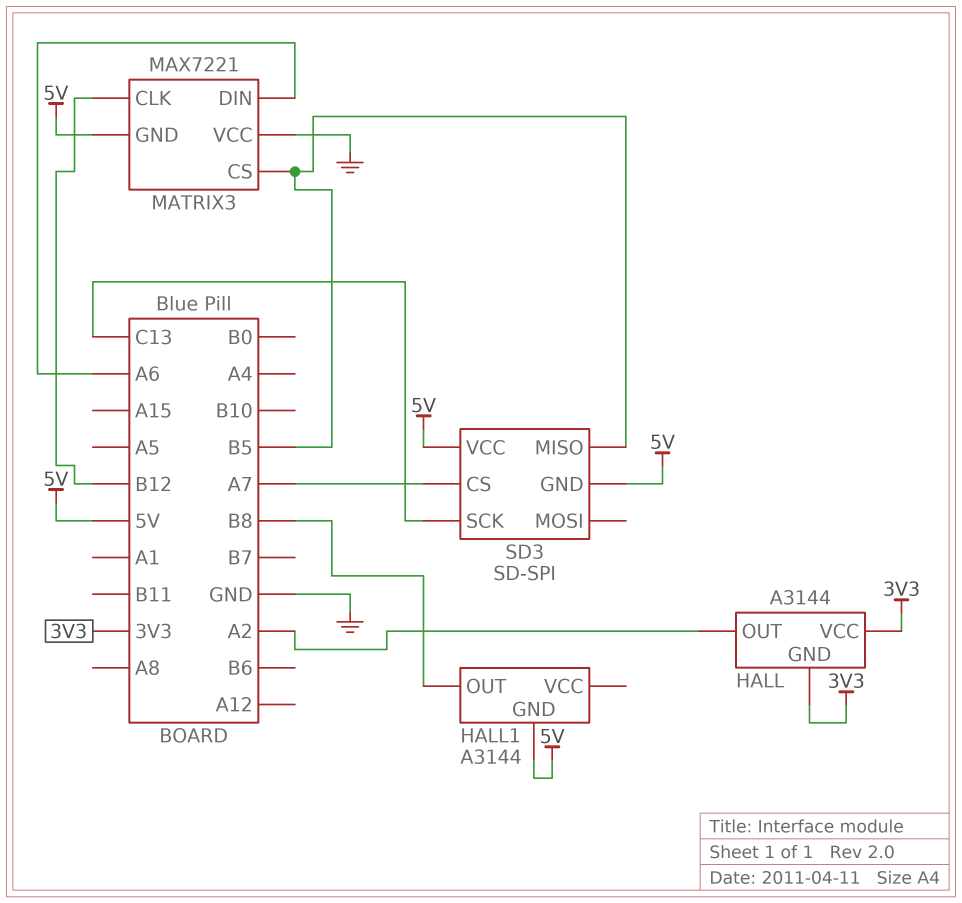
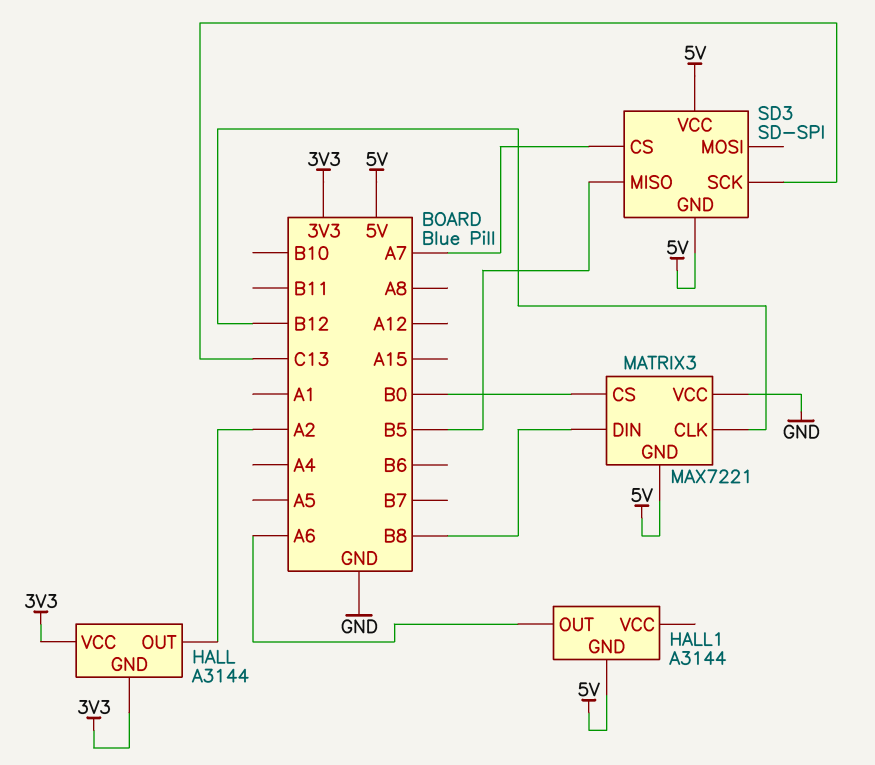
HALL1 pin OUT: B8 -> A6
MATRIX3 pin CS: B5 -> B0
MATRIX3 pin DIN: A6 -> B8

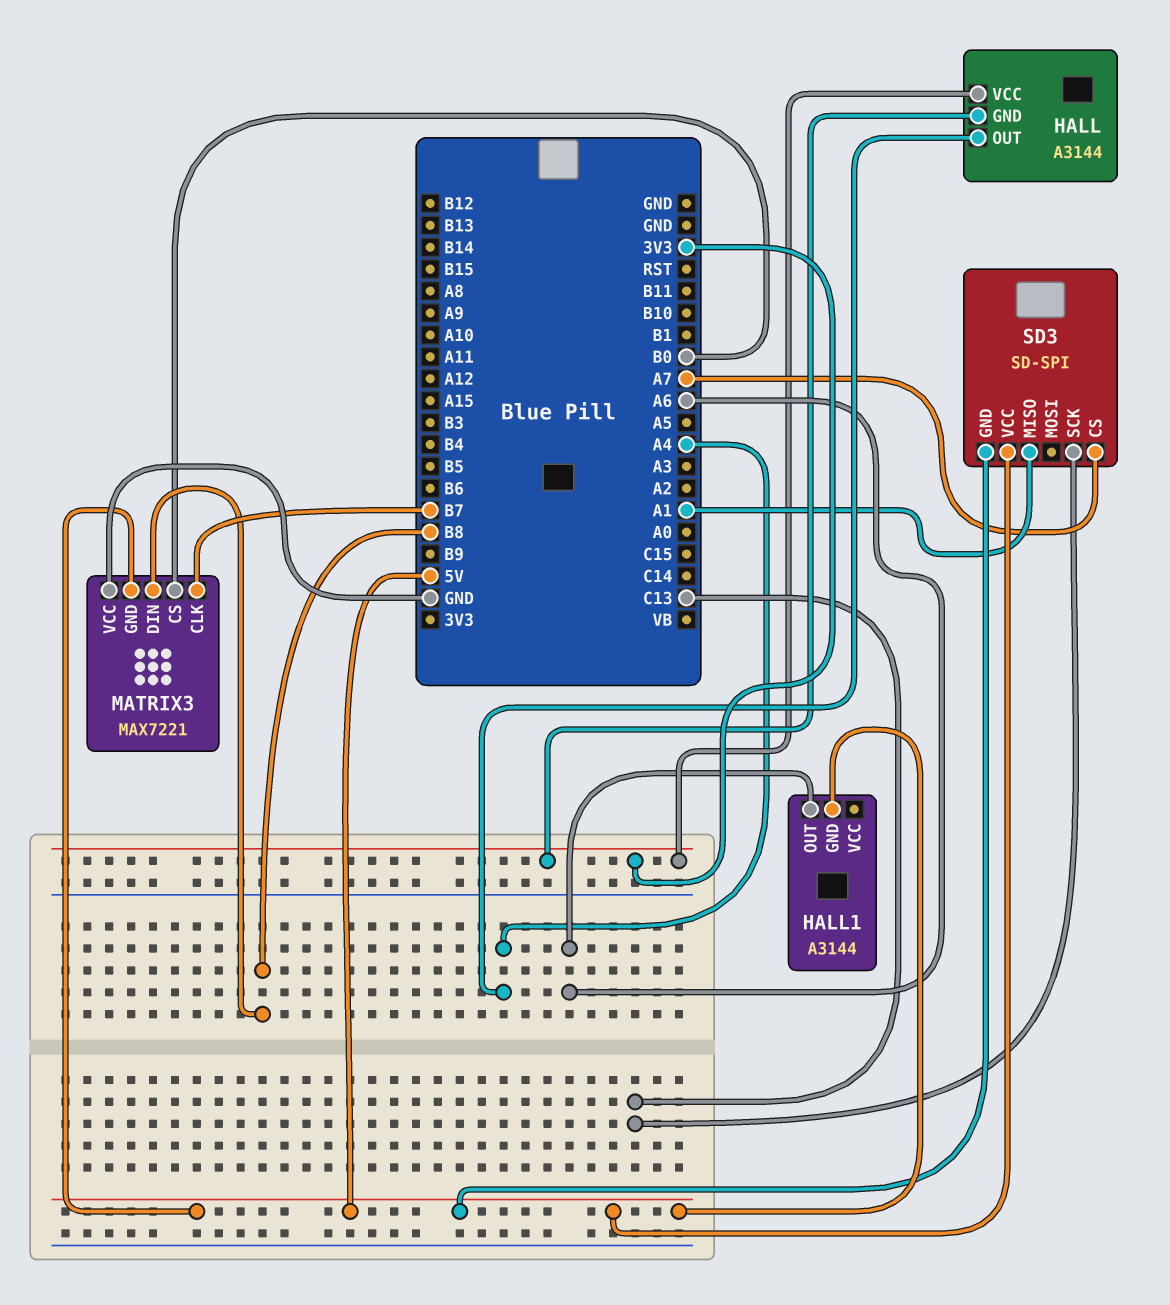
HALL pin OUT: A2 -> A4
MATRIX3 pin CLK: B12 -> B7
SD3 pin MISO: B5 -> A1

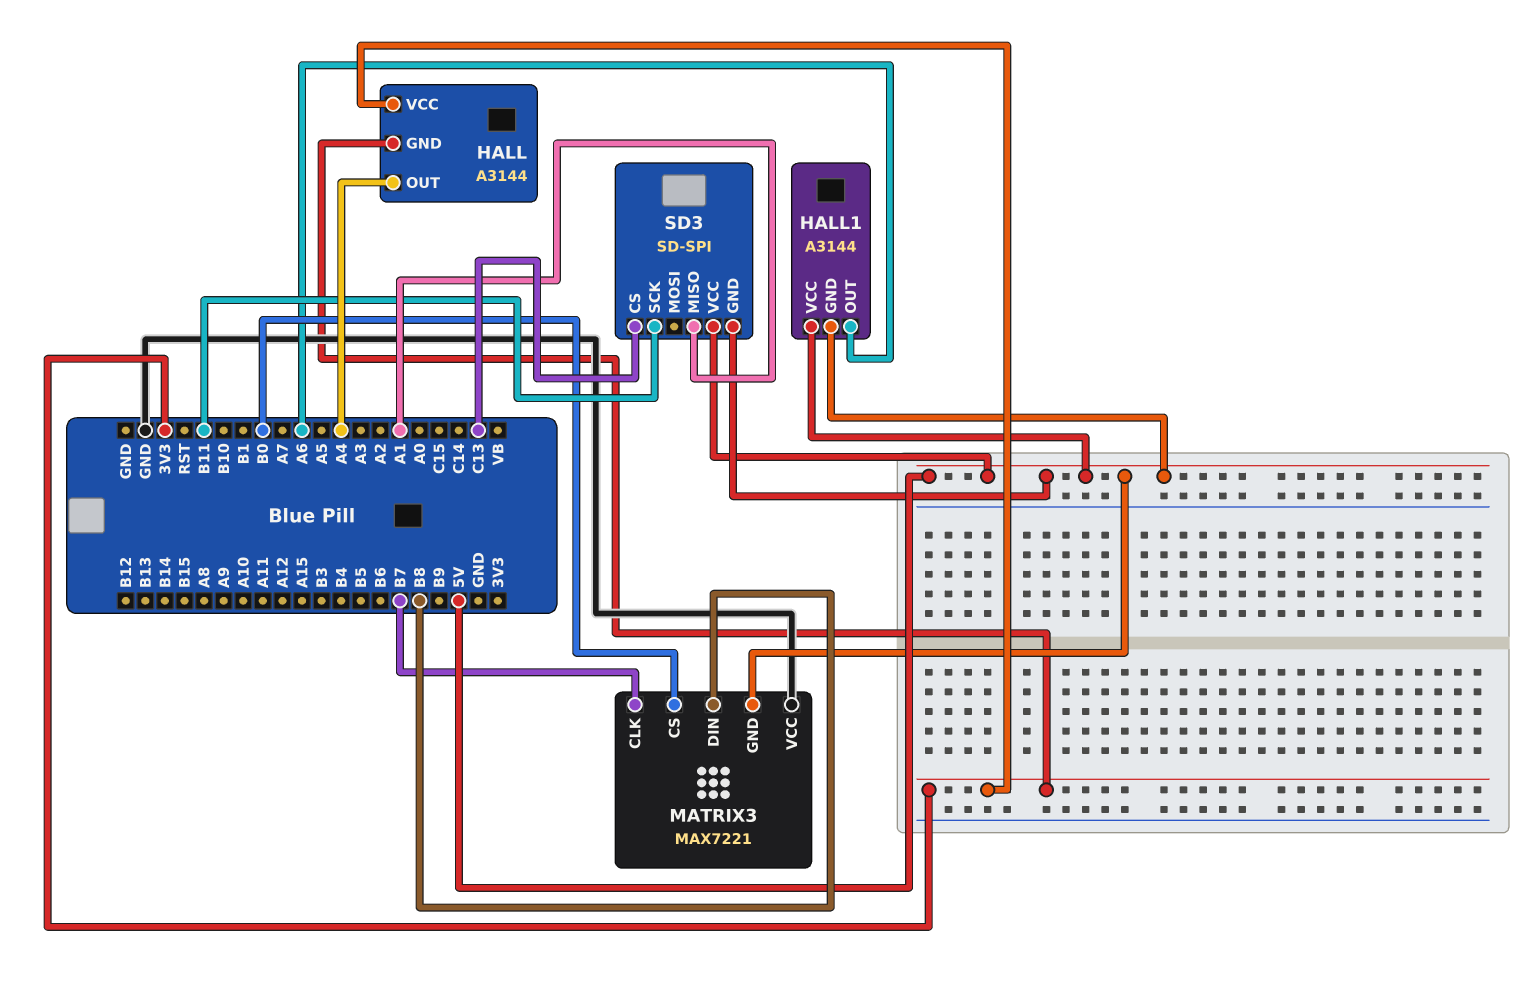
HALL1 pin VCC: none -> 5V
SD3 pin CS: A7 -> C13
SD3 pin SCK: C13 -> B11

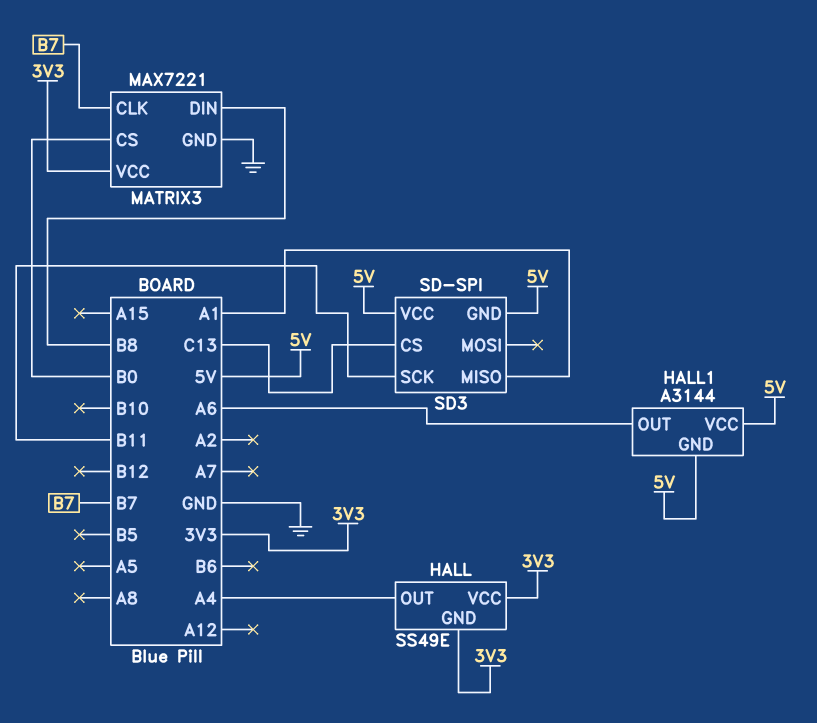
HALL: A3144 -> SS49E
MATRIX3 pin GND: 5V -> GND
MATRIX3 pin VCC: GND -> 3V3

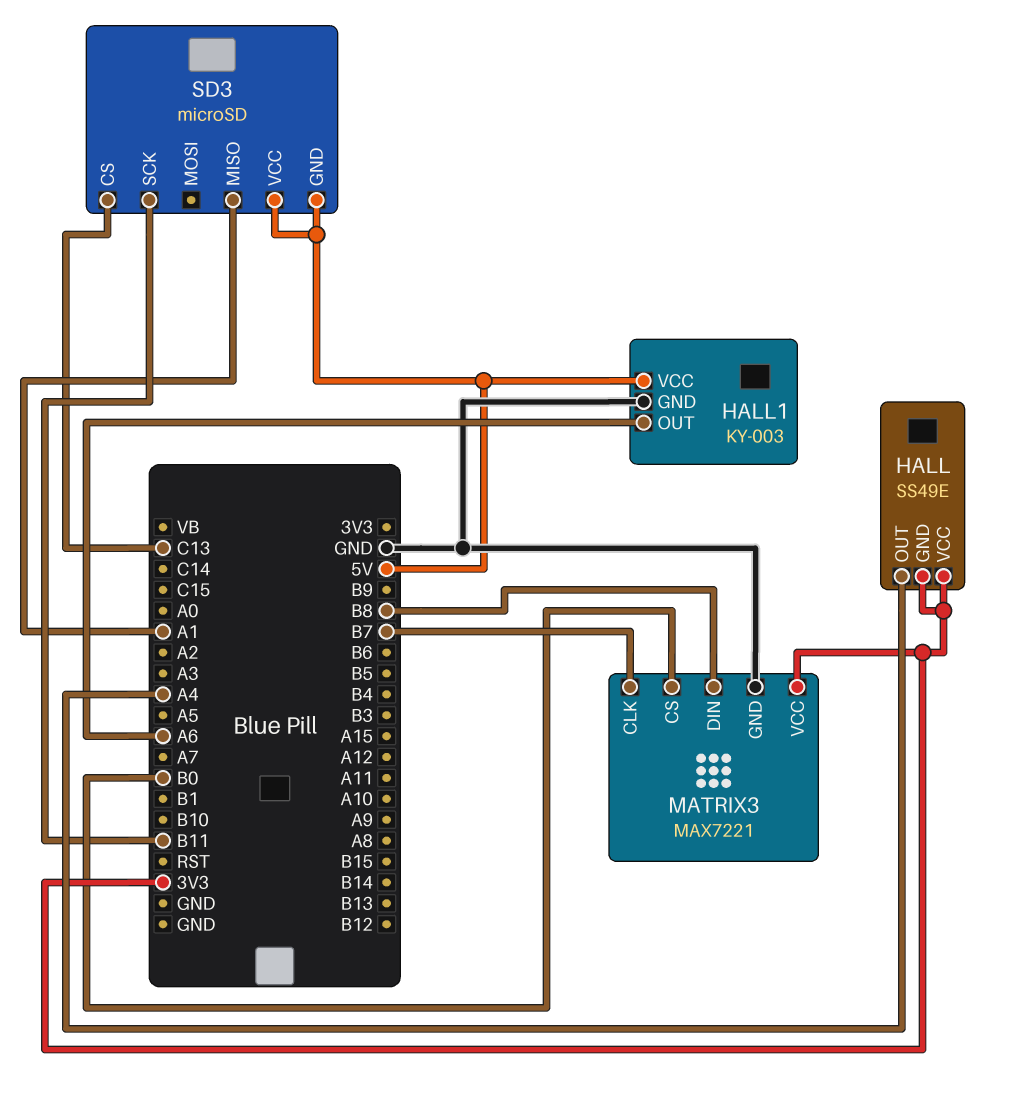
HALL1: A3144 -> KY-003
HALL1 pin GND: 5V -> GND
SD3: SD-SPI -> microSD

